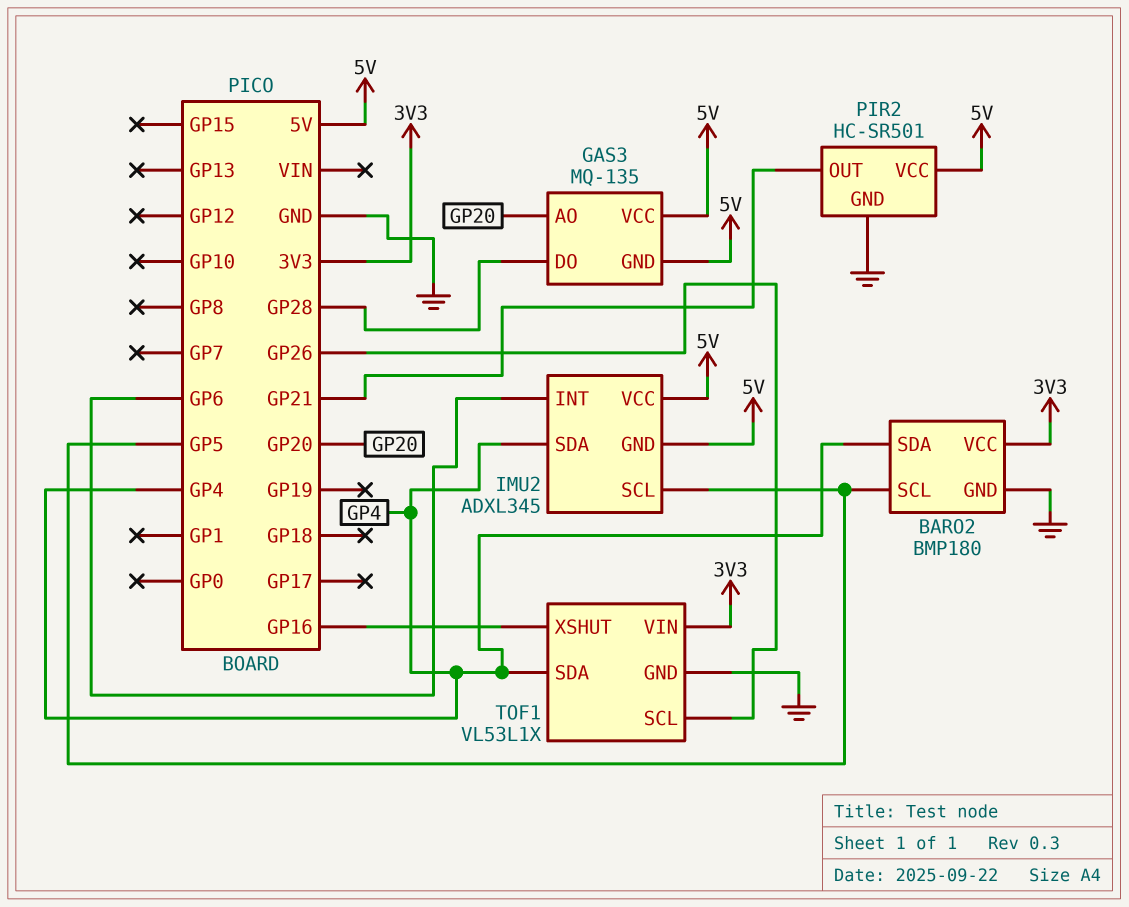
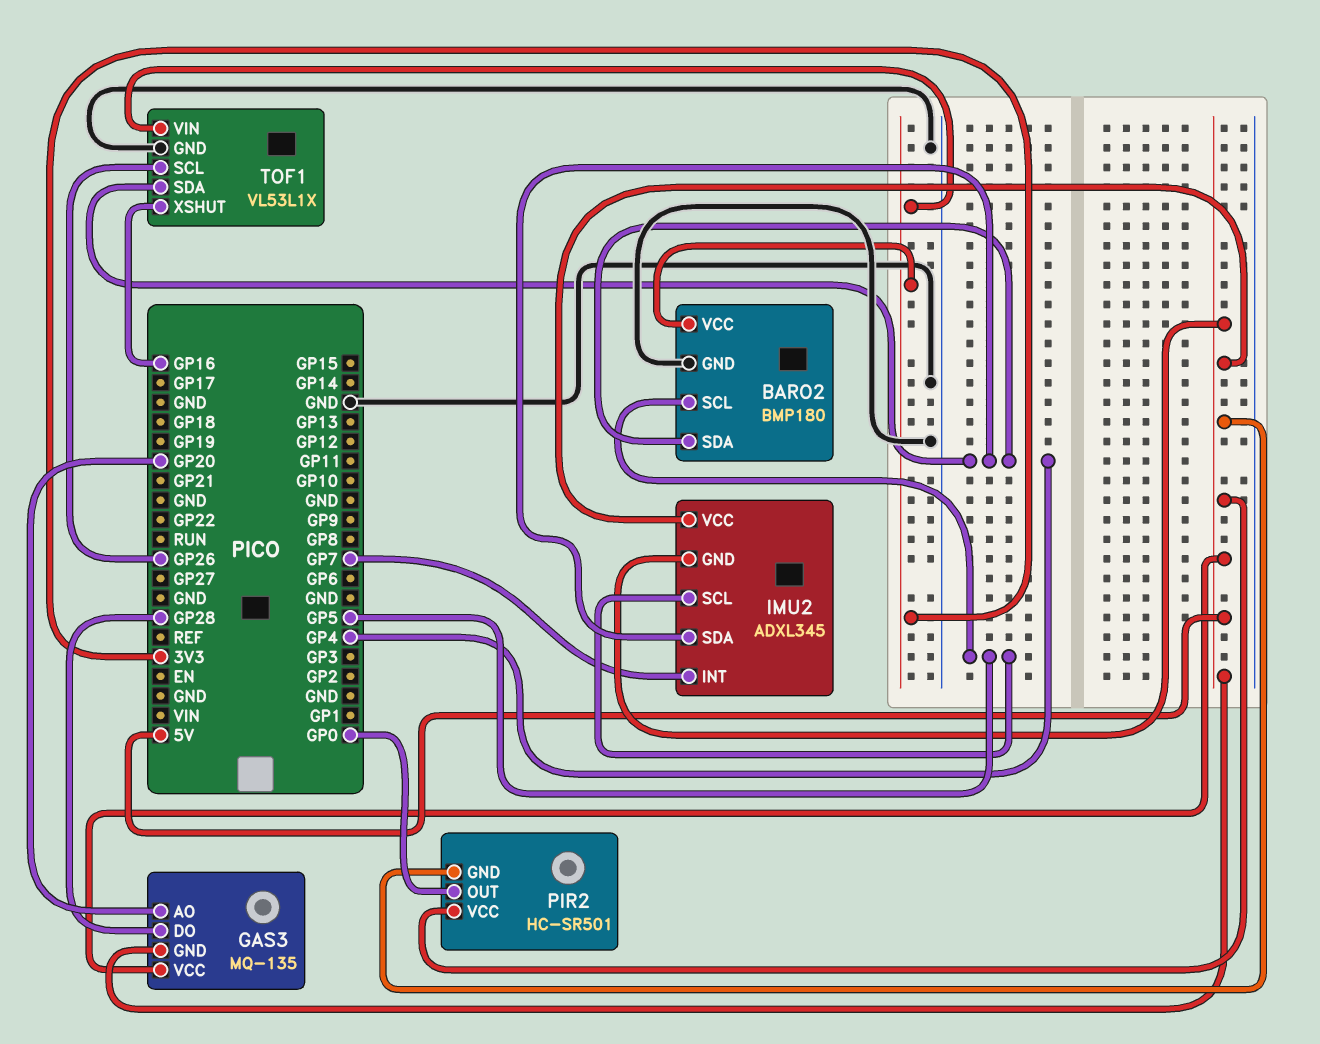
IMU2 pin INT: GP6 -> GP7
PIR2 pin GND: GND -> 5V
PIR2 pin OUT: GP21 -> GP0

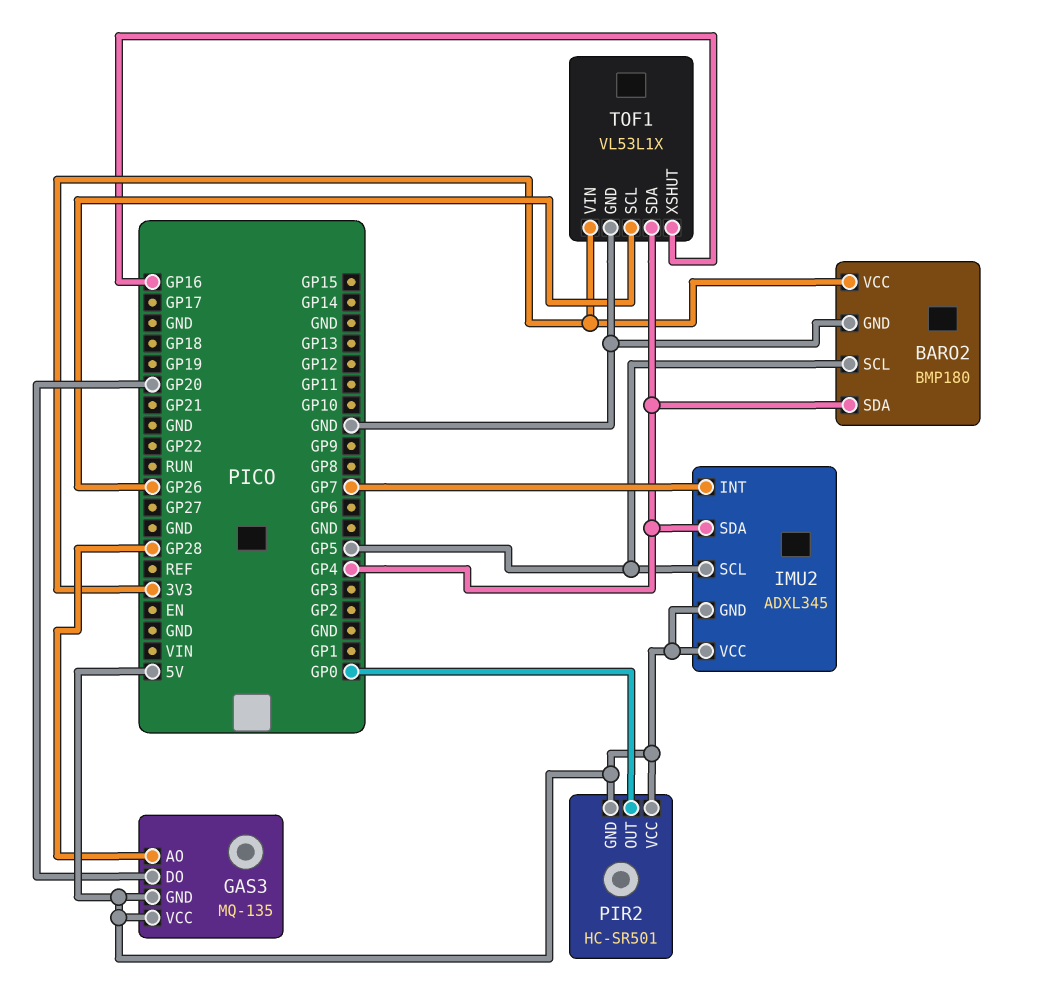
GAS3 pin AO: GP20 -> GP28
GAS3 pin DO: GP28 -> GP20

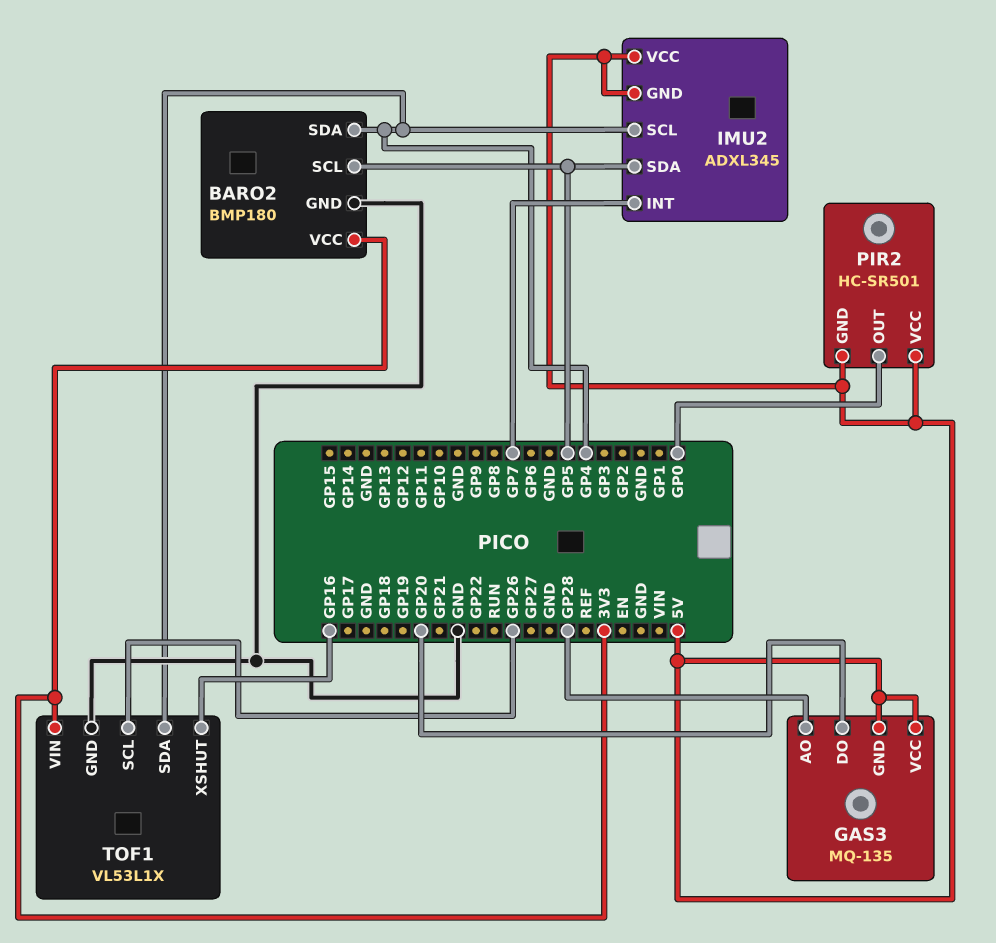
IMU2 pin SCL: GP5 -> GP4
IMU2 pin SDA: GP4 -> GP5

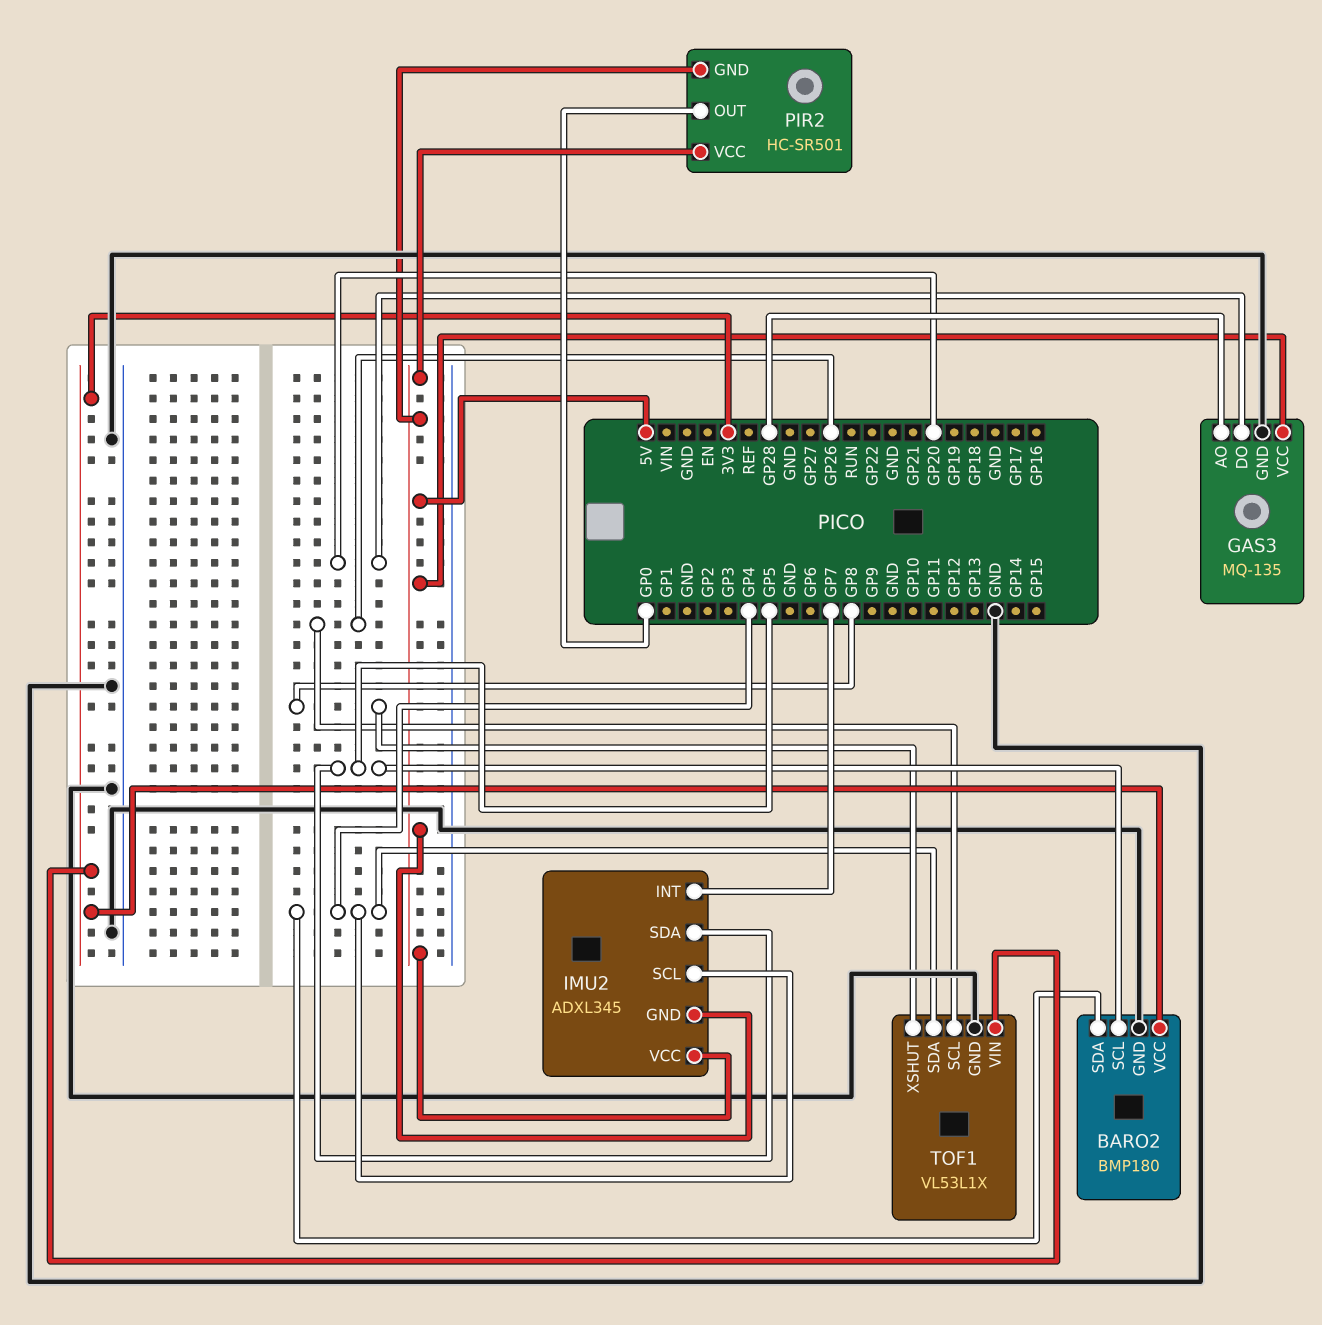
GAS3 pin GND: 5V -> GND
TOF1 pin XSHUT: GP16 -> GP8

